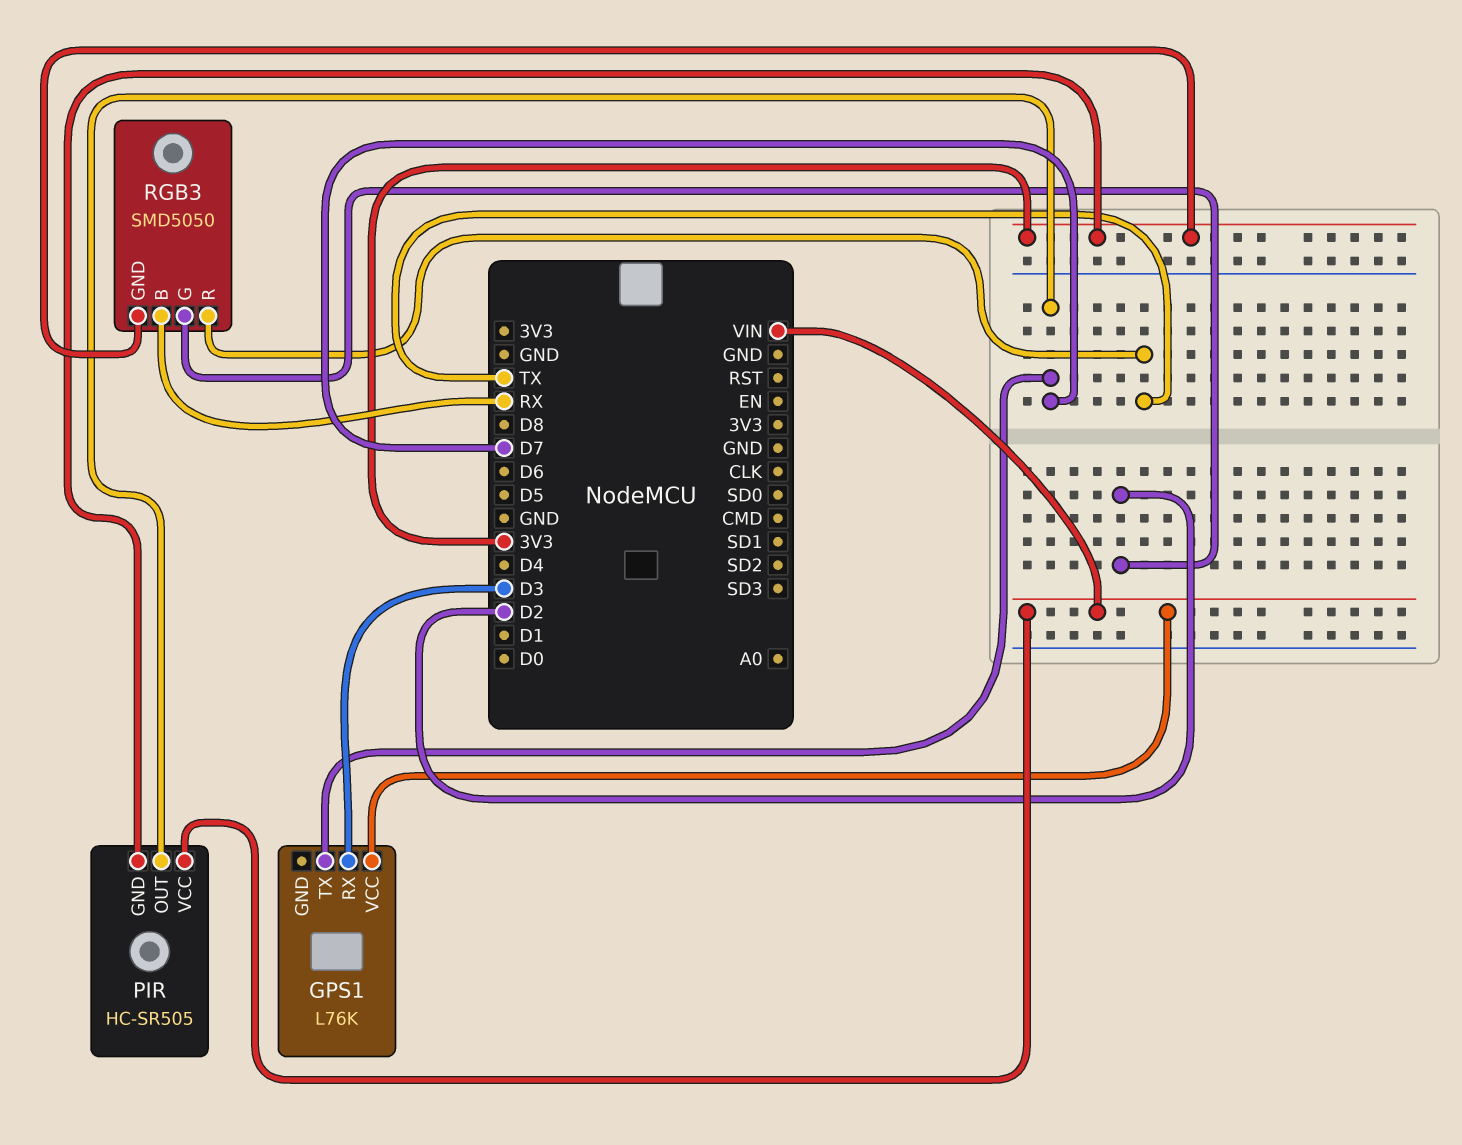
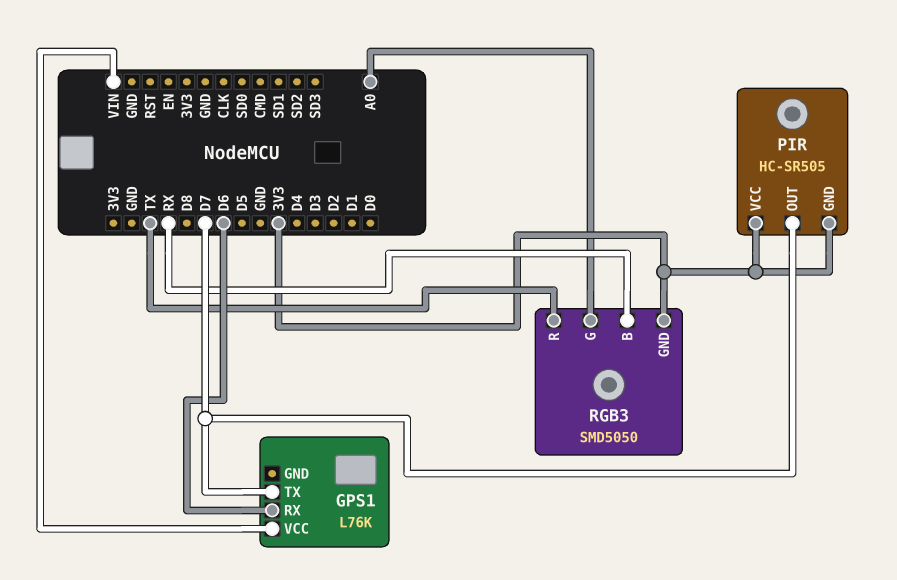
GPS1 pin RX: D3 -> D6
PIR pin VCC: VIN -> 3V3
RGB3 pin G: D2 -> A0

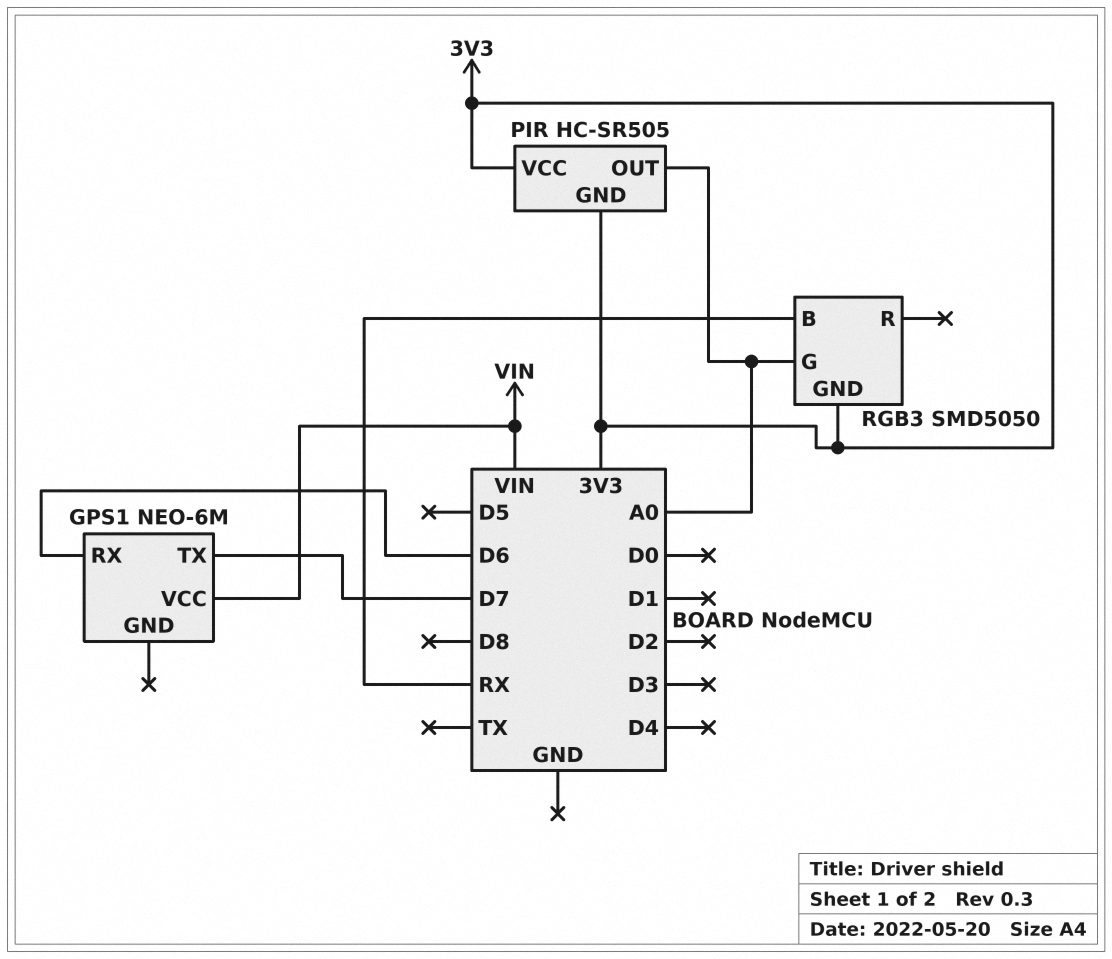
GPS1: L76K -> NEO-6M
PIR pin OUT: D7 -> A0
RGB3 pin R: TX -> none

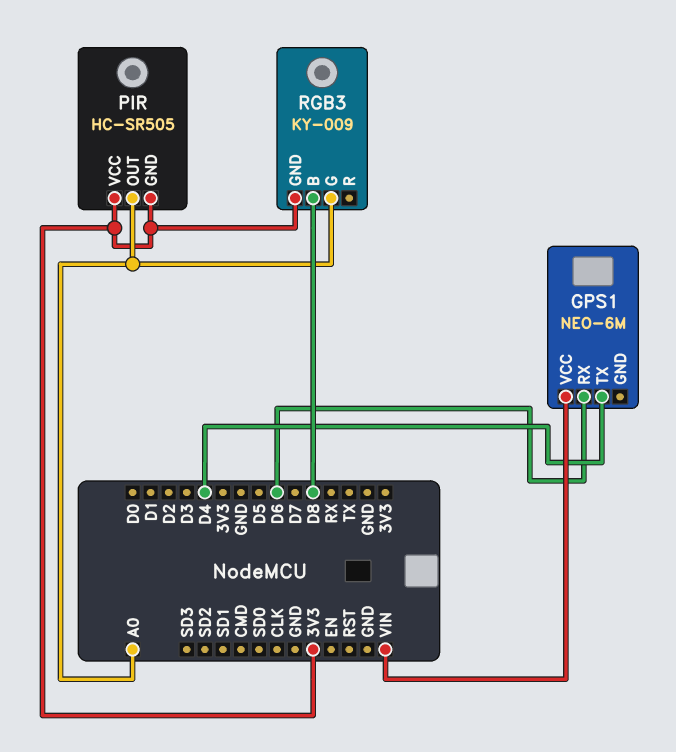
GPS1 pin TX: D7 -> D4
RGB3: SMD5050 -> KY-009
RGB3 pin B: RX -> D8

